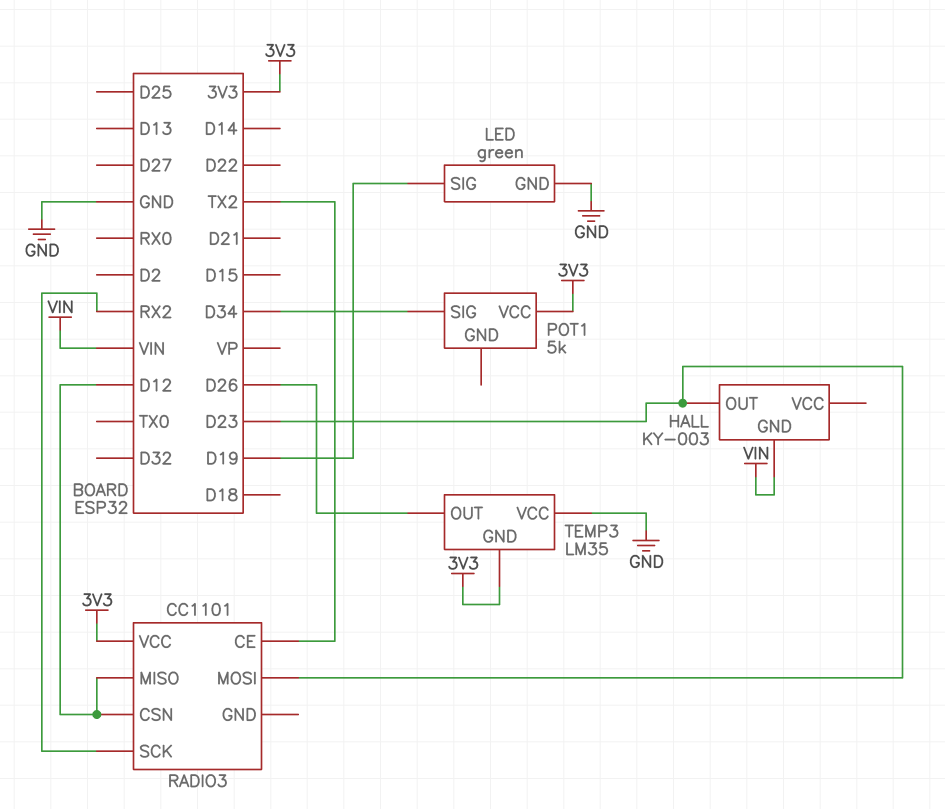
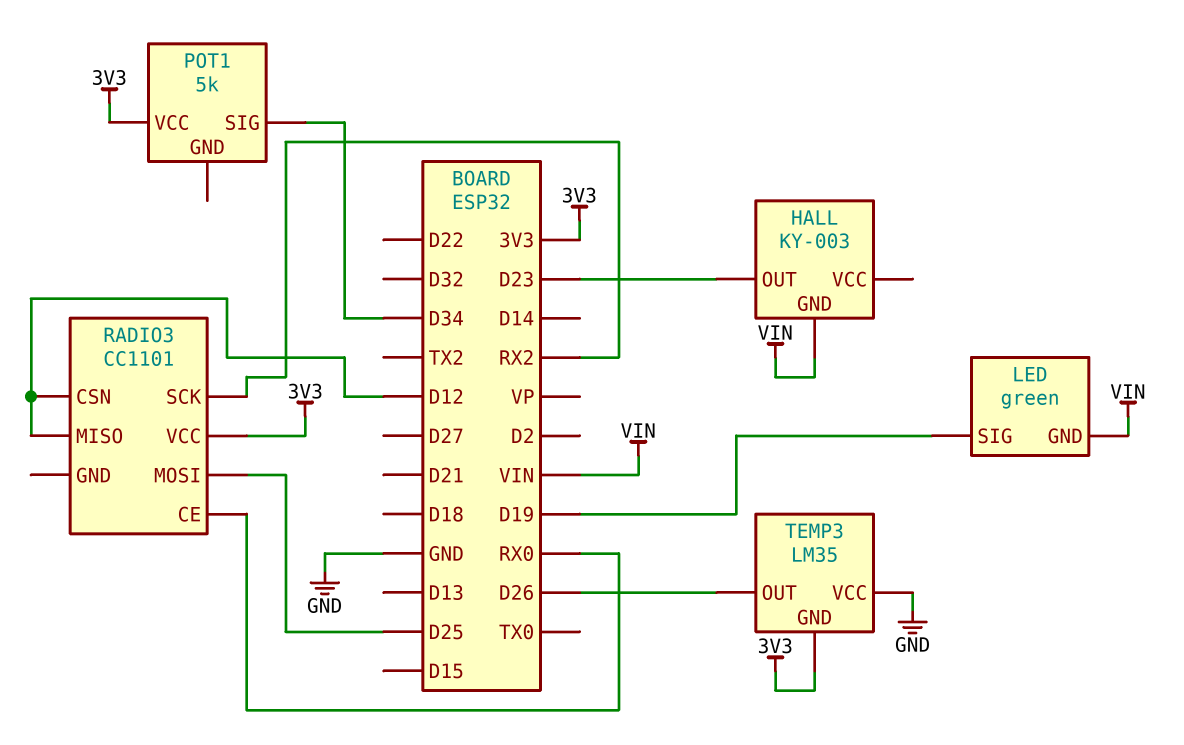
LED pin GND: GND -> VIN
RADIO3 pin CE: TX2 -> RX0
RADIO3 pin MOSI: D23 -> D25

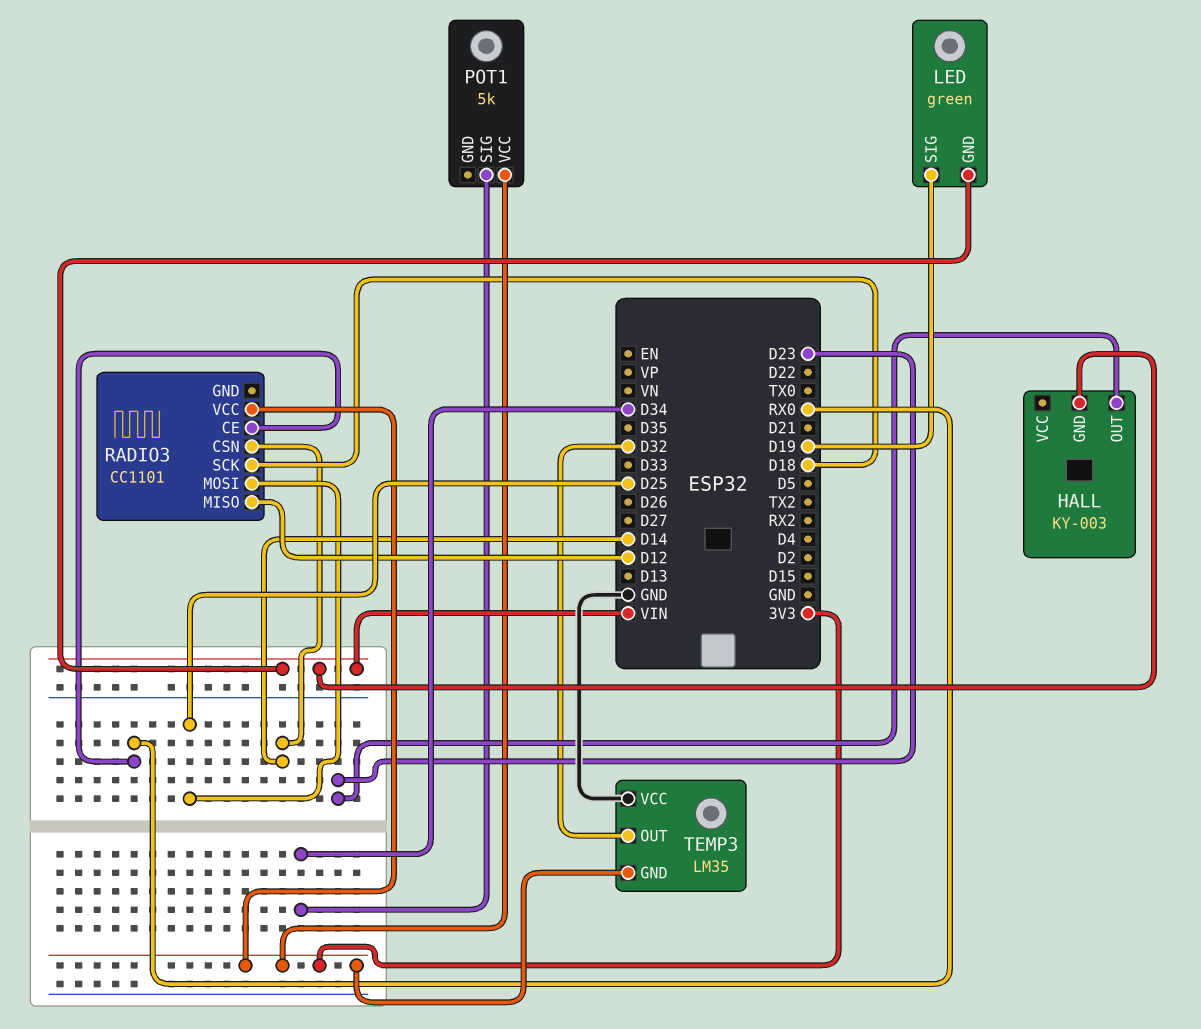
RADIO3 pin CSN: D12 -> D14
RADIO3 pin SCK: RX2 -> D18
TEMP3 pin OUT: D26 -> D32

